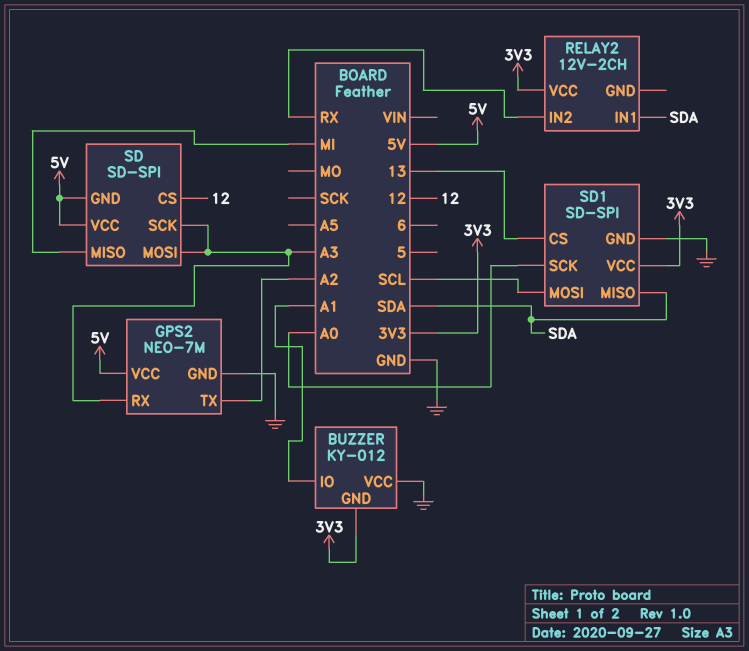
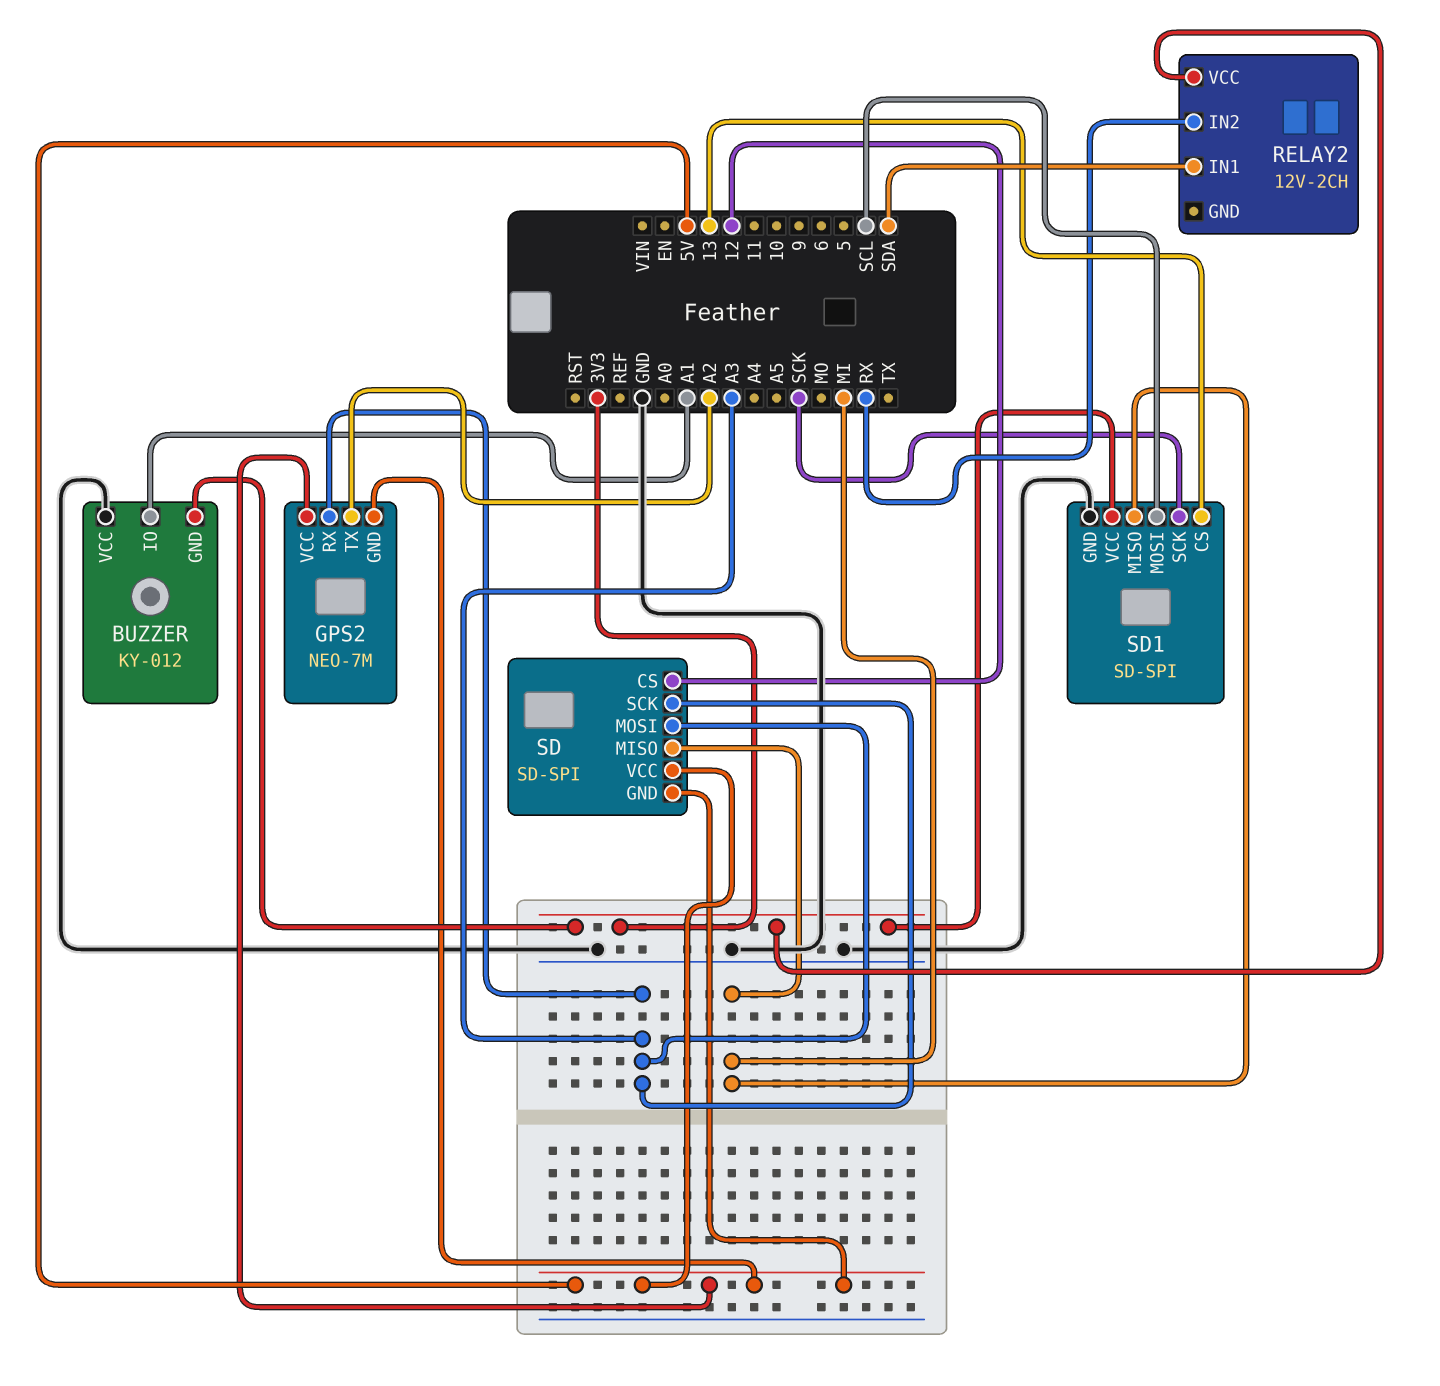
GPS2 pin GND: GND -> 5V
SD1 pin MISO: SDA -> MI
SD1 pin SCK: A0 -> SCK

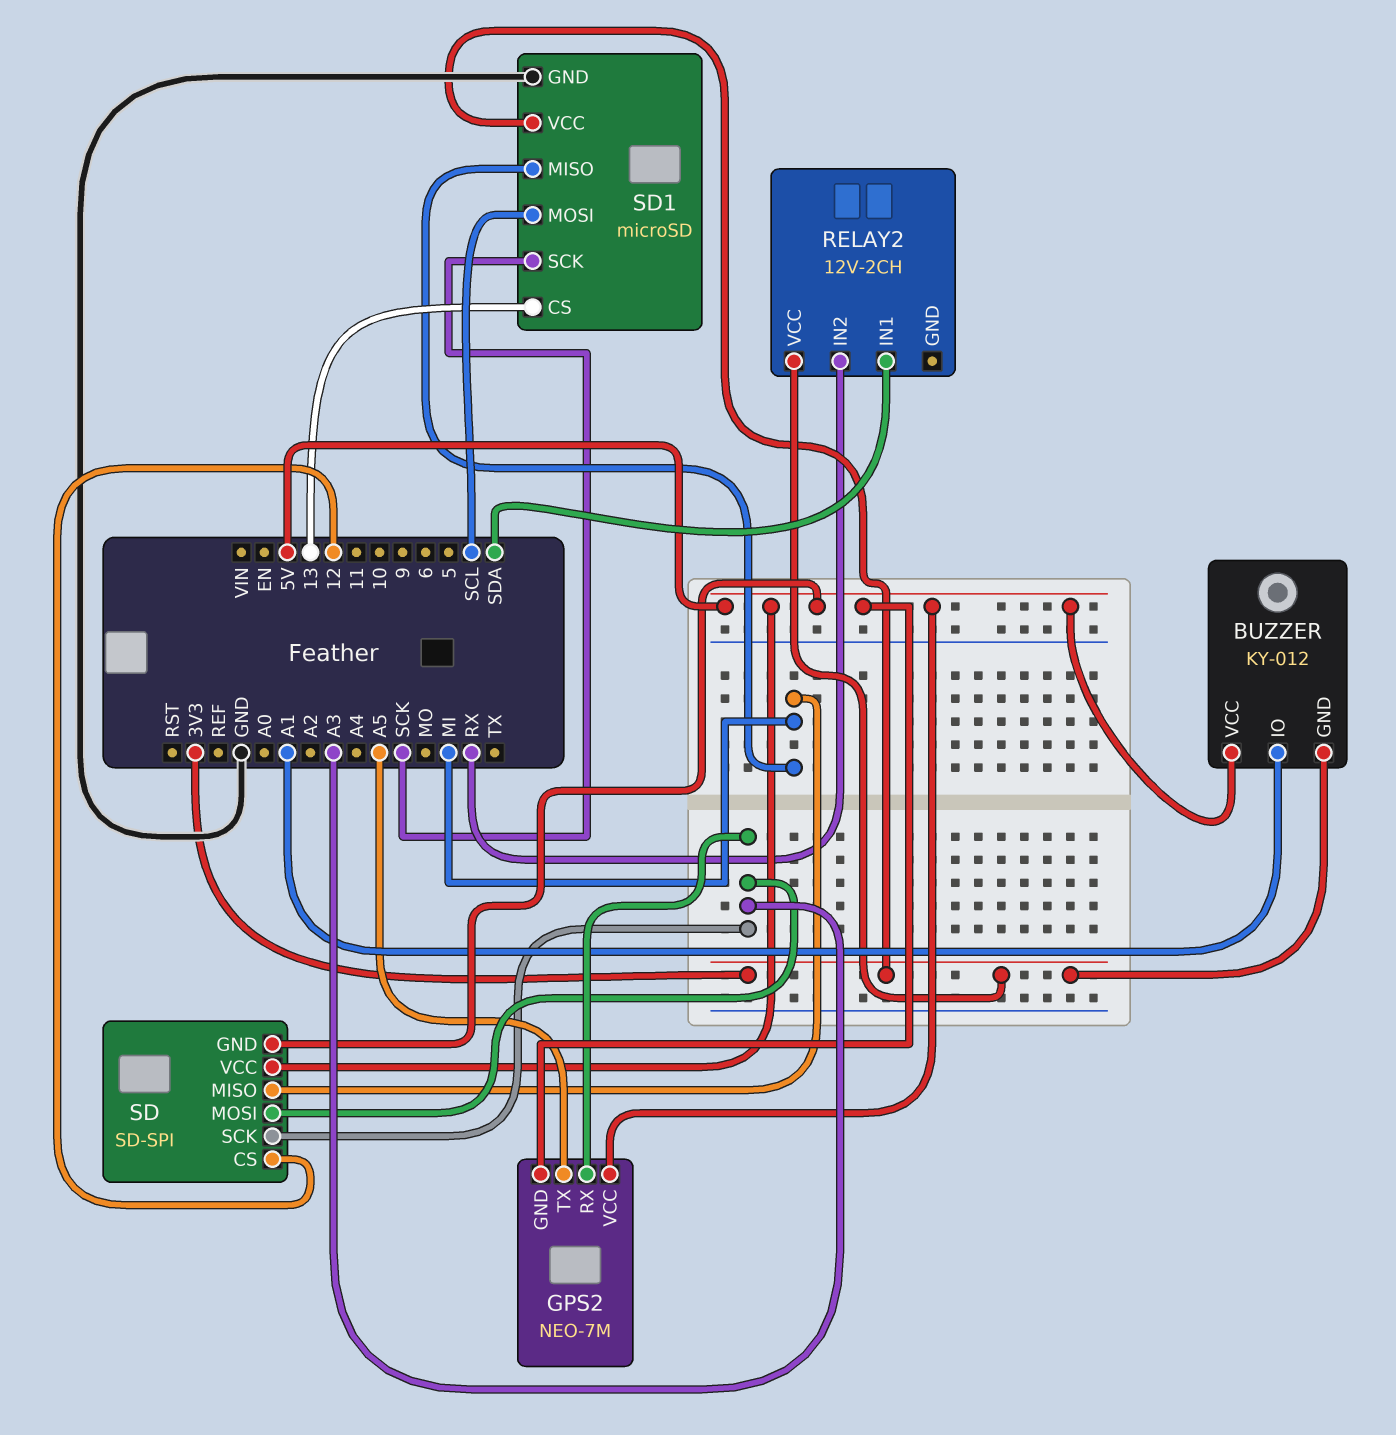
BUZZER pin VCC: GND -> 5V
GPS2 pin TX: A2 -> A5
SD1: SD-SPI -> microSD

